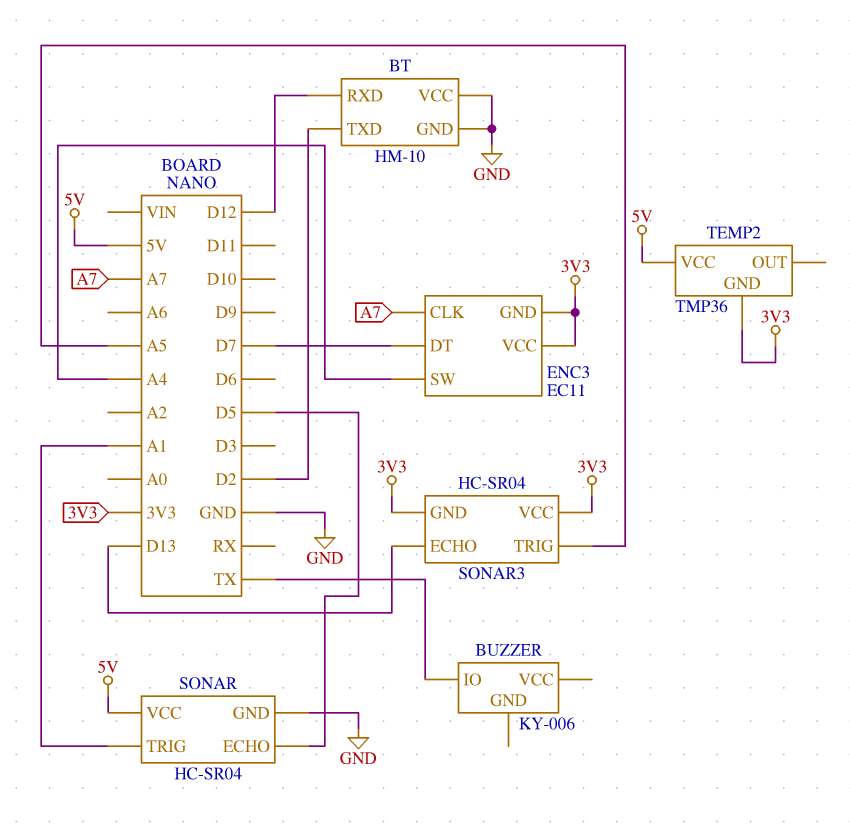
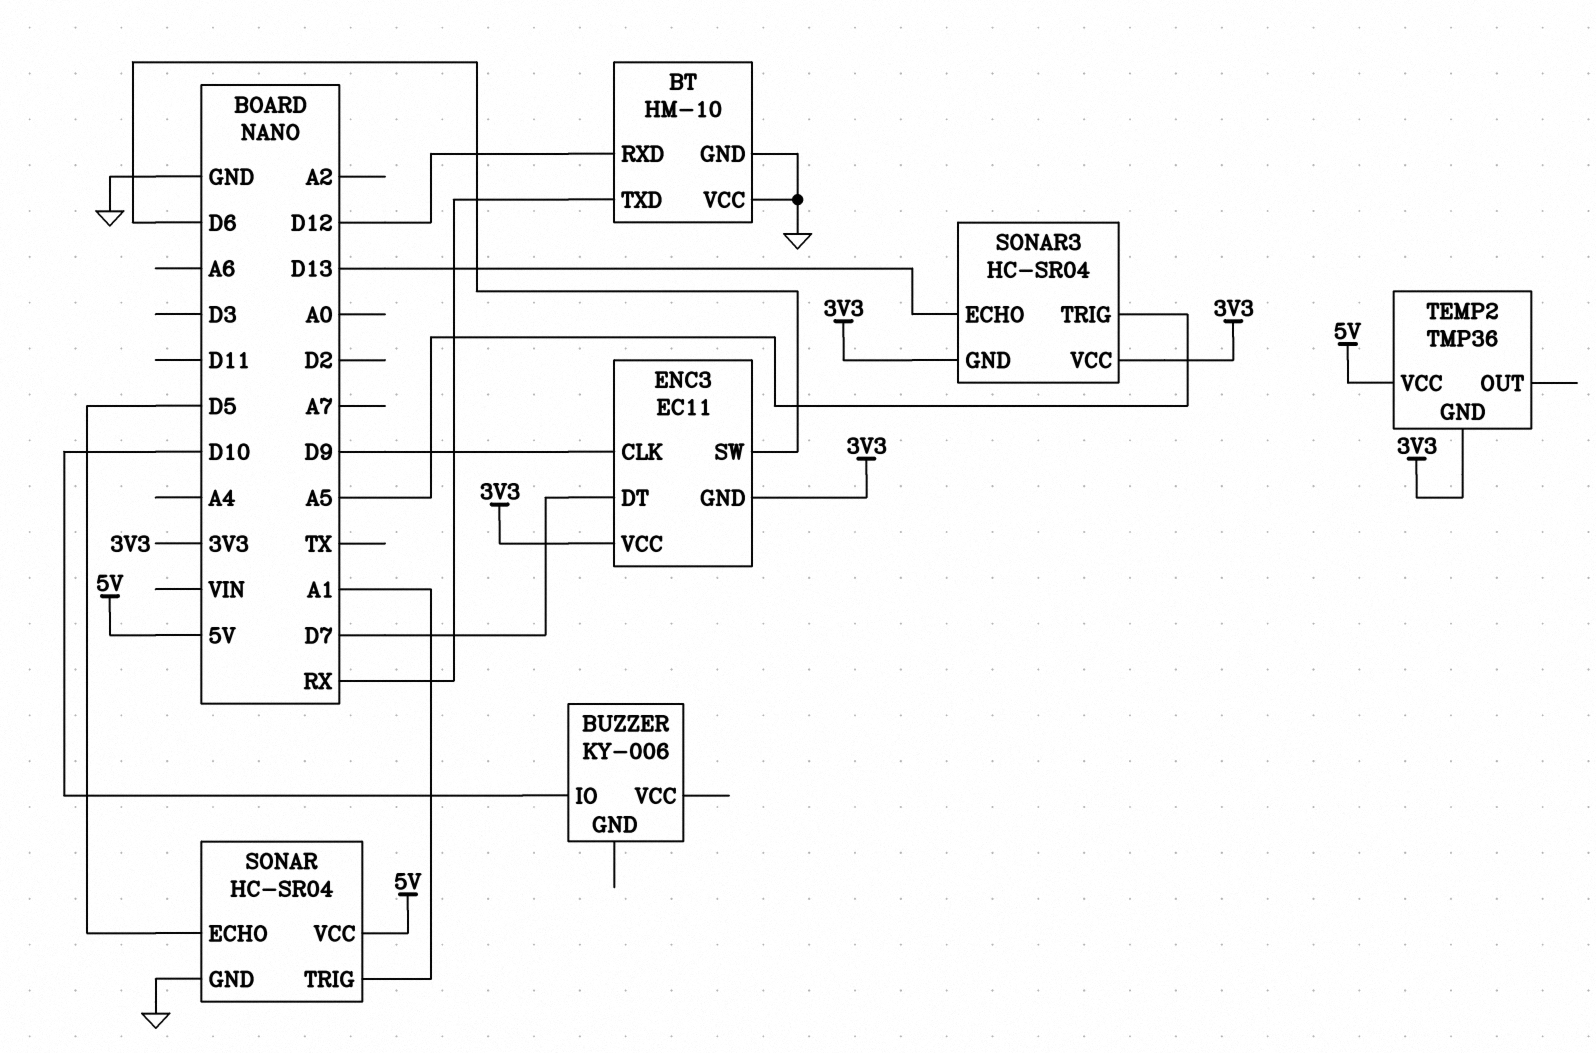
BT pin TXD: D2 -> RX
BUZZER pin IO: TX -> D10
ENC3 pin CLK: A7 -> D9
ENC3 pin SW: A4 -> D6

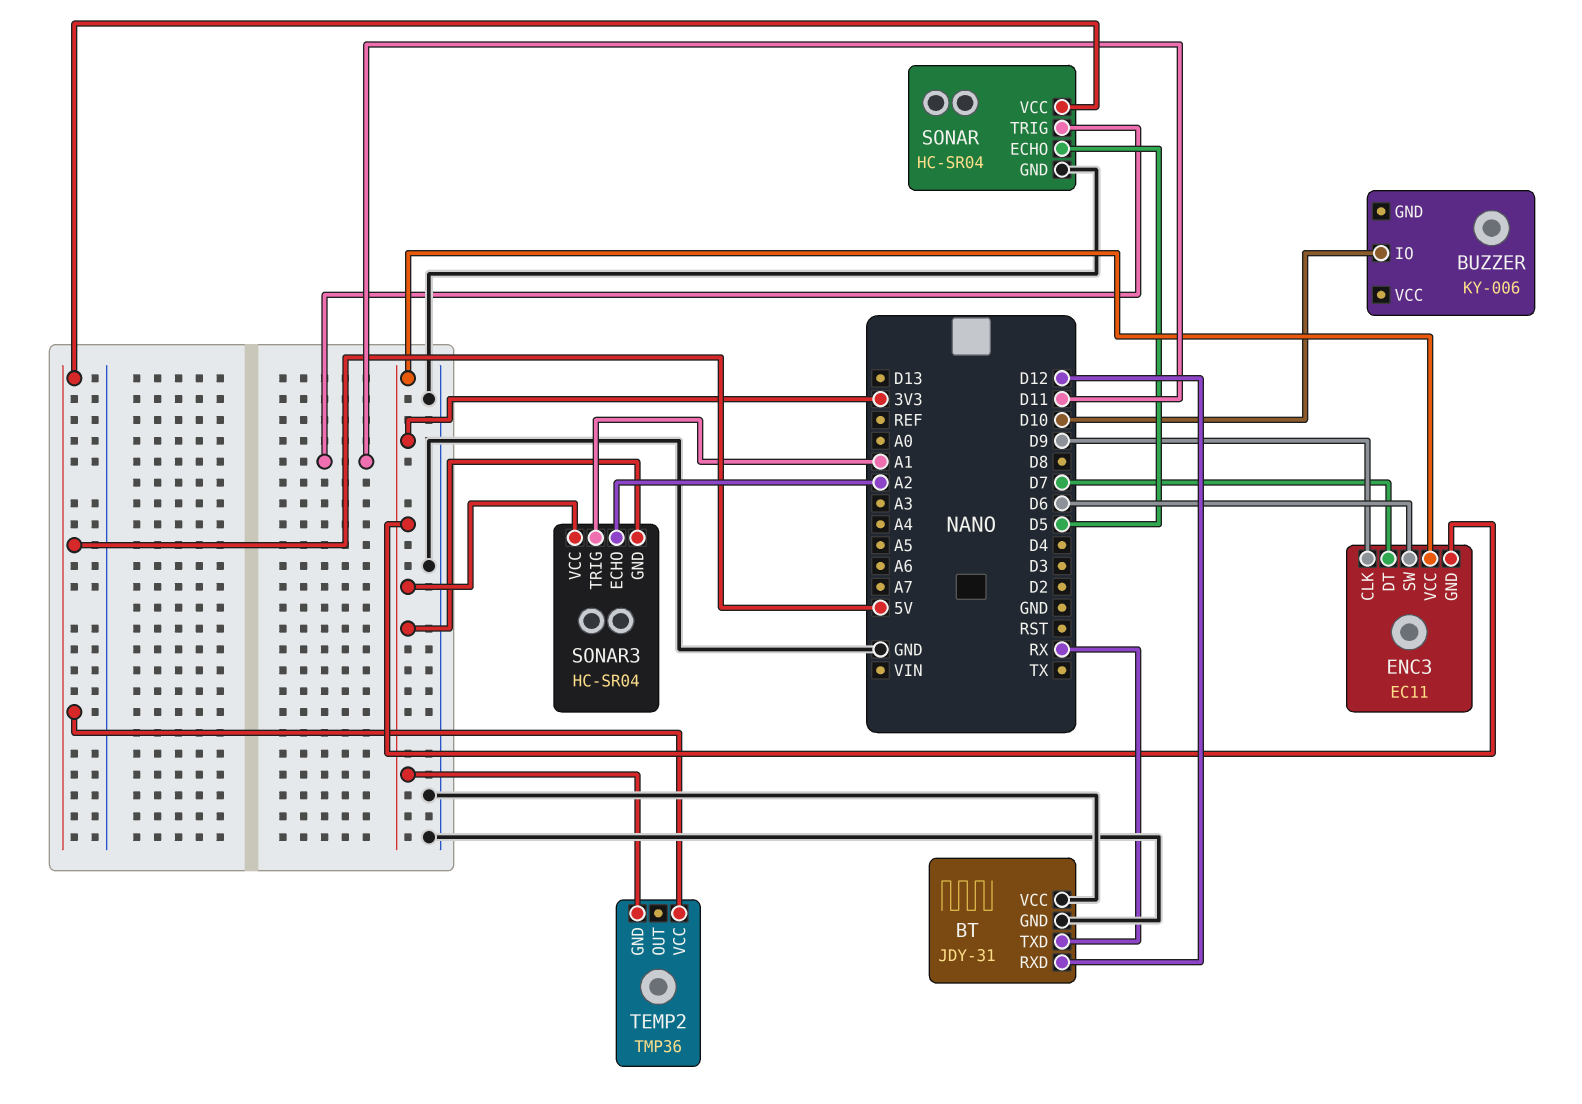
BT: HM-10 -> JDY-31
SONAR pin TRIG: A1 -> D11
SONAR3 pin ECHO: D13 -> A2
SONAR3 pin TRIG: A5 -> A1

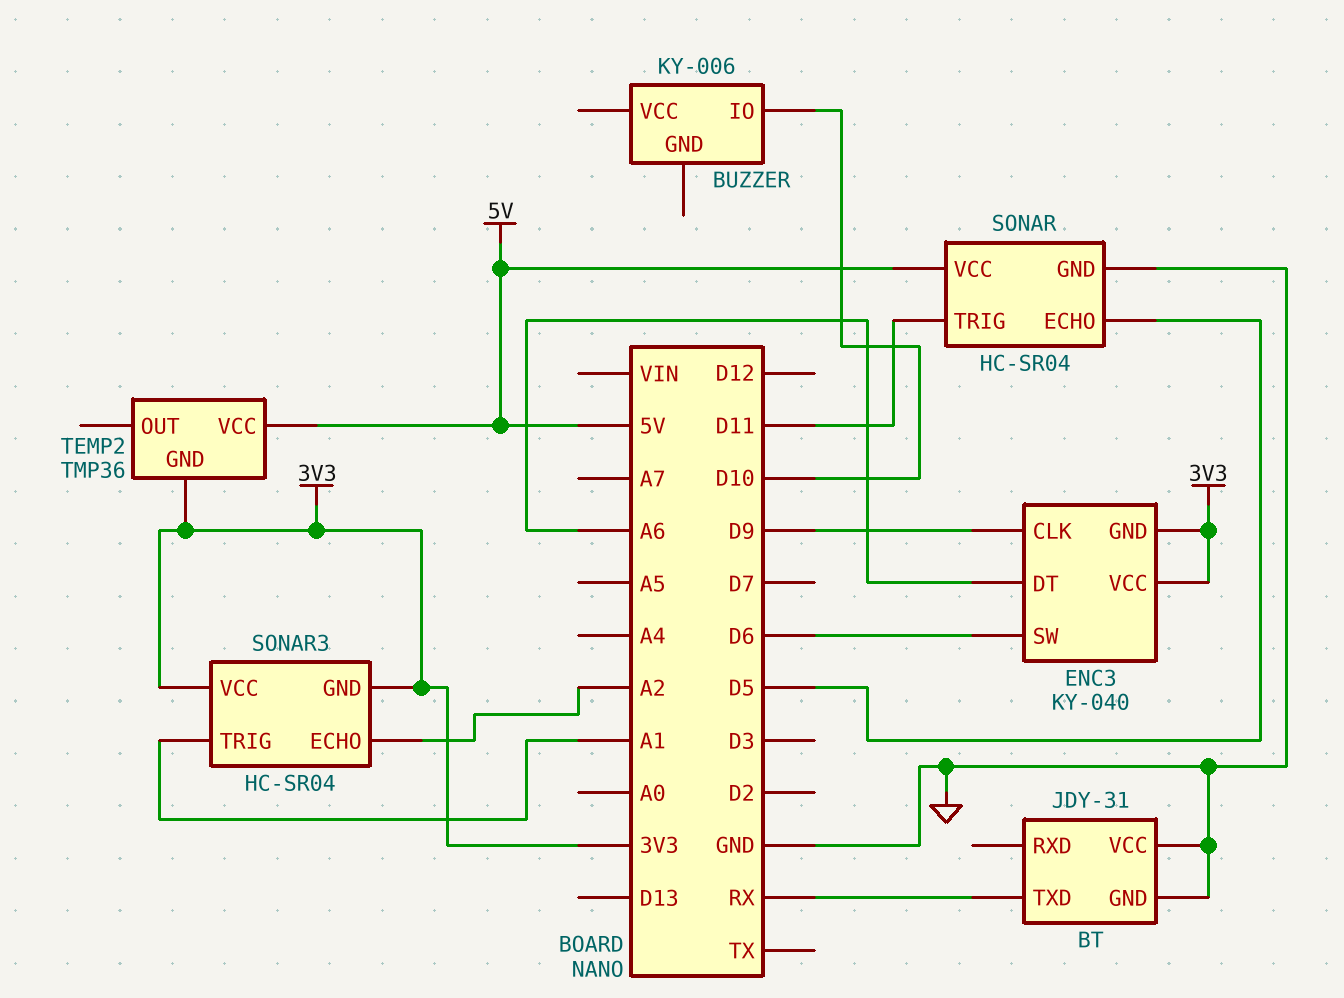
BT pin RXD: D12 -> none
ENC3: EC11 -> KY-040
ENC3 pin DT: D7 -> A6

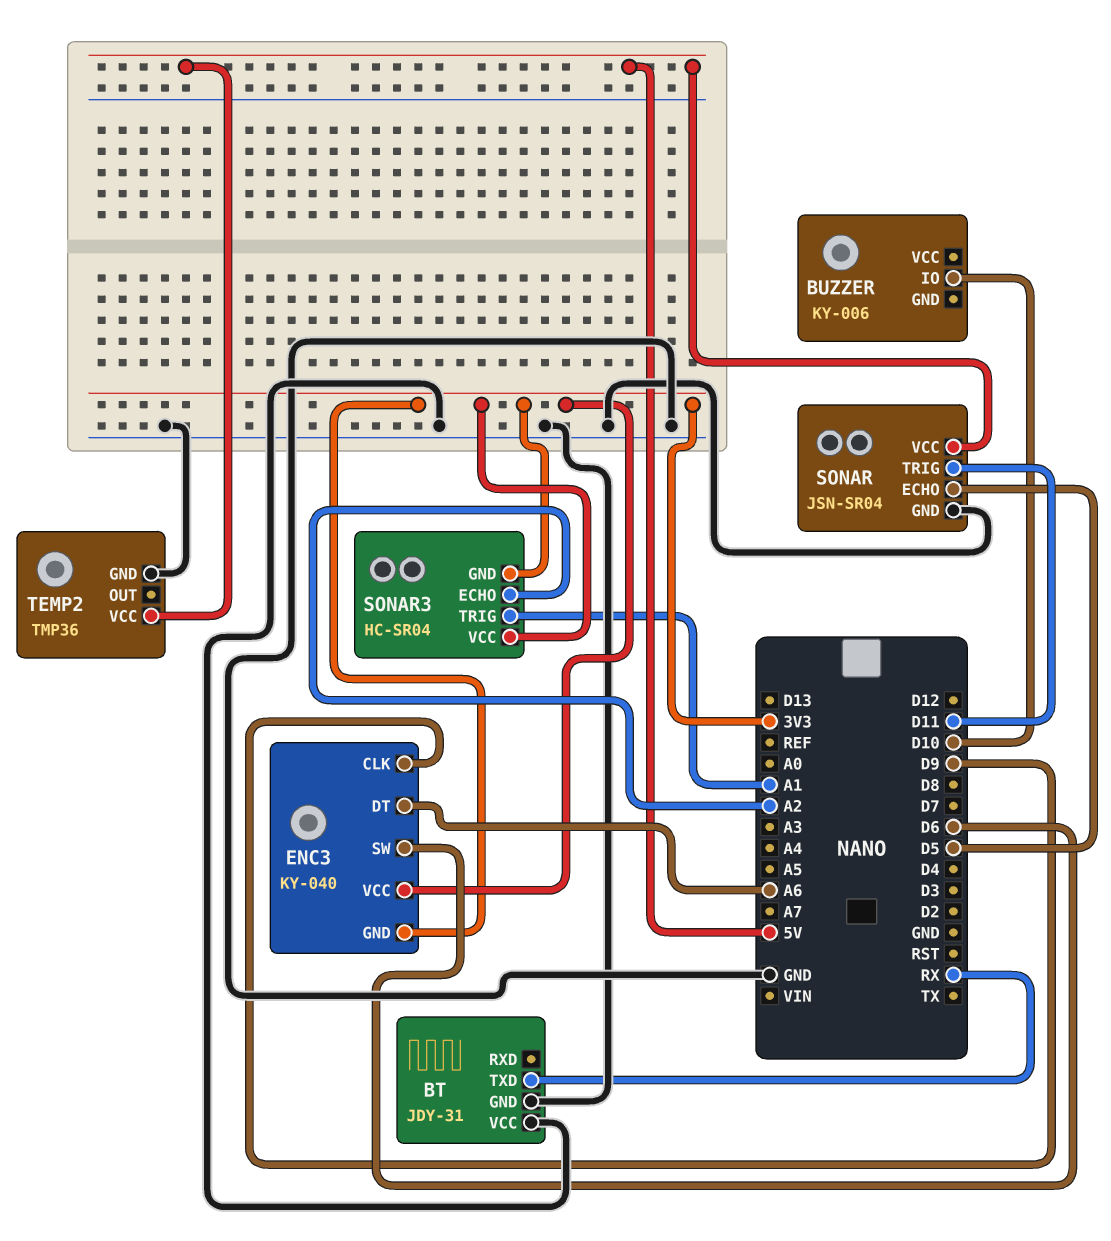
SONAR: HC-SR04 -> JSN-SR04
TEMP2 pin GND: 3V3 -> GND

